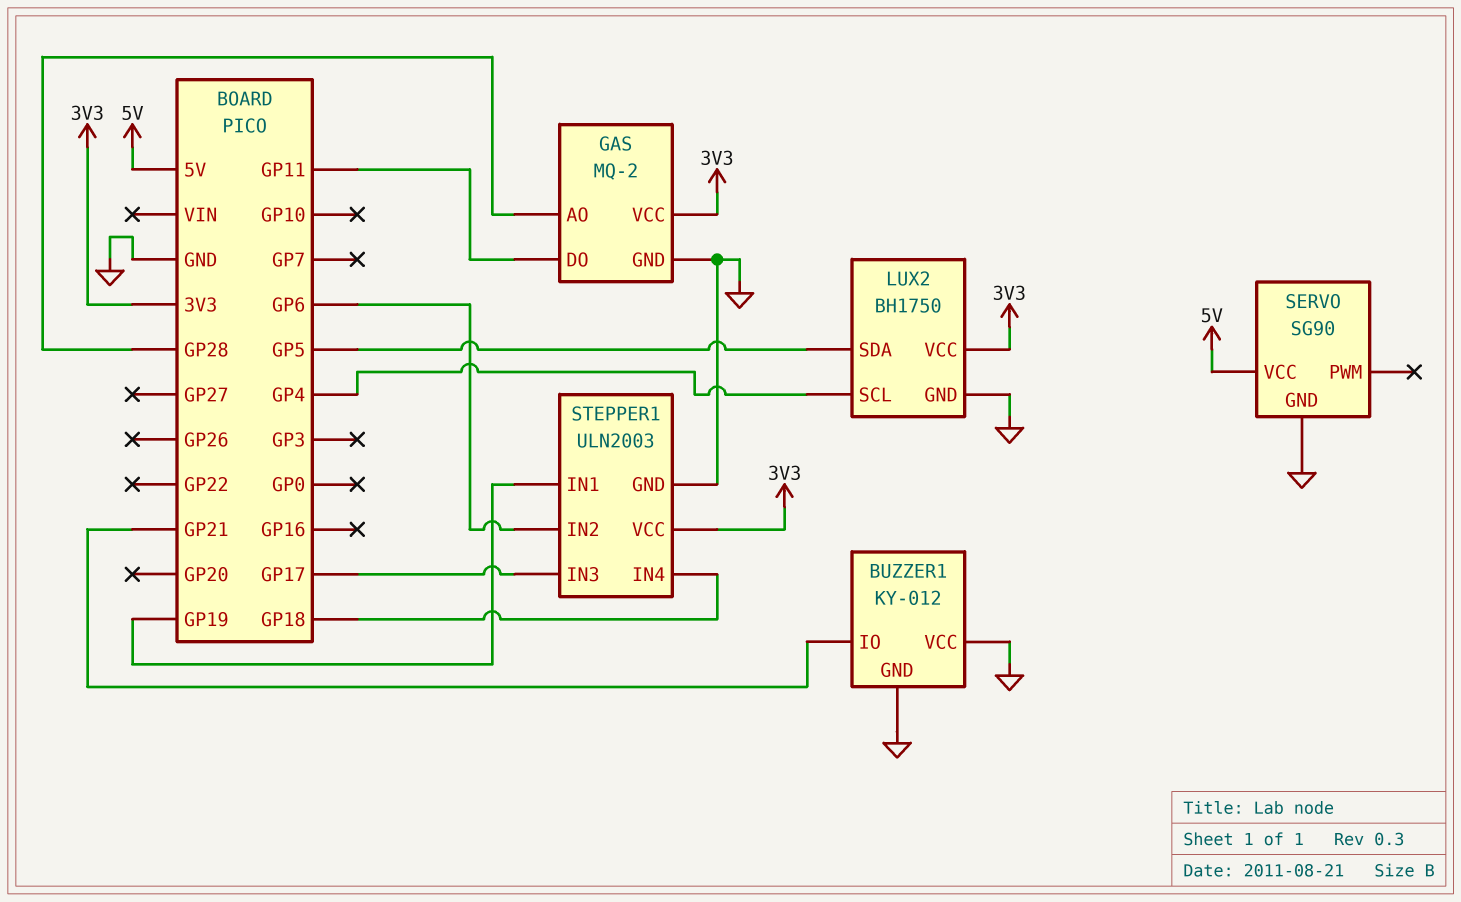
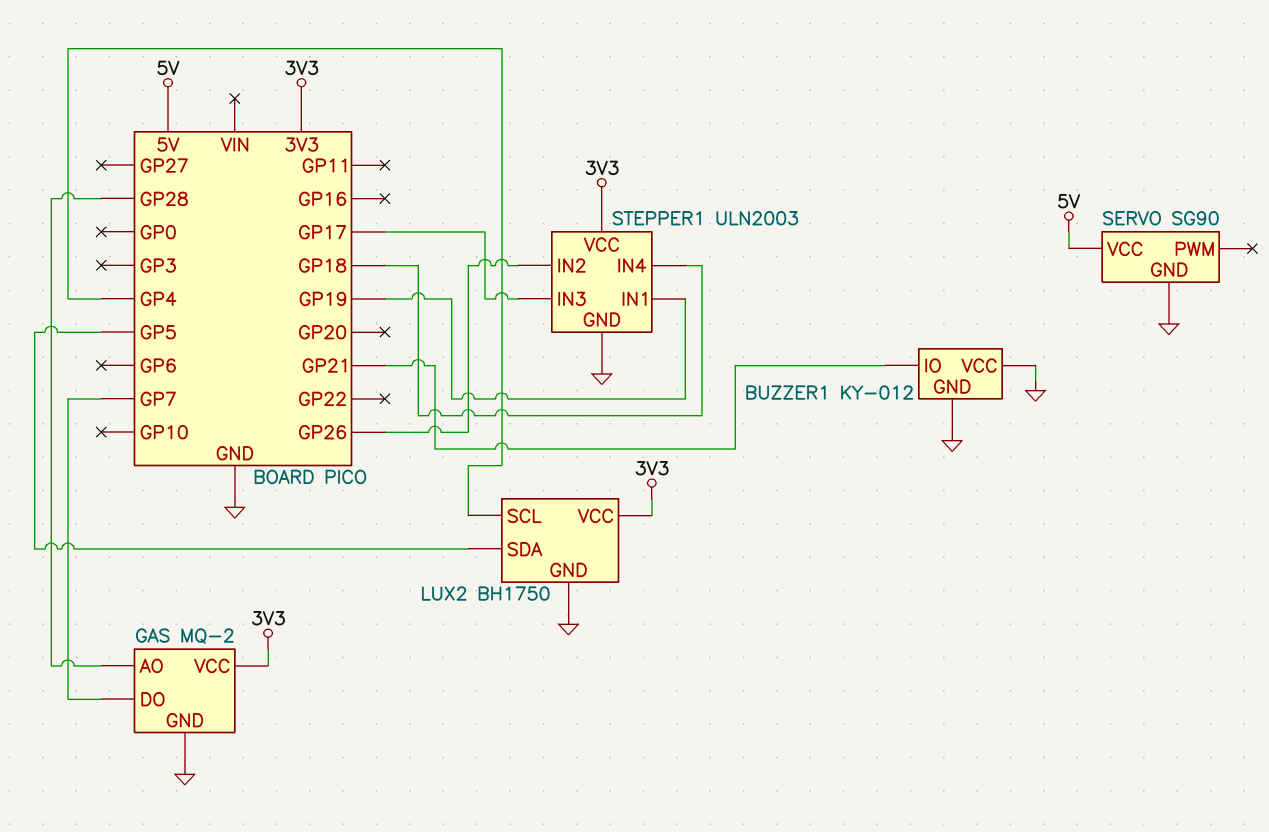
GAS pin DO: GP11 -> GP7
STEPPER1 pin IN2: GP6 -> GP26

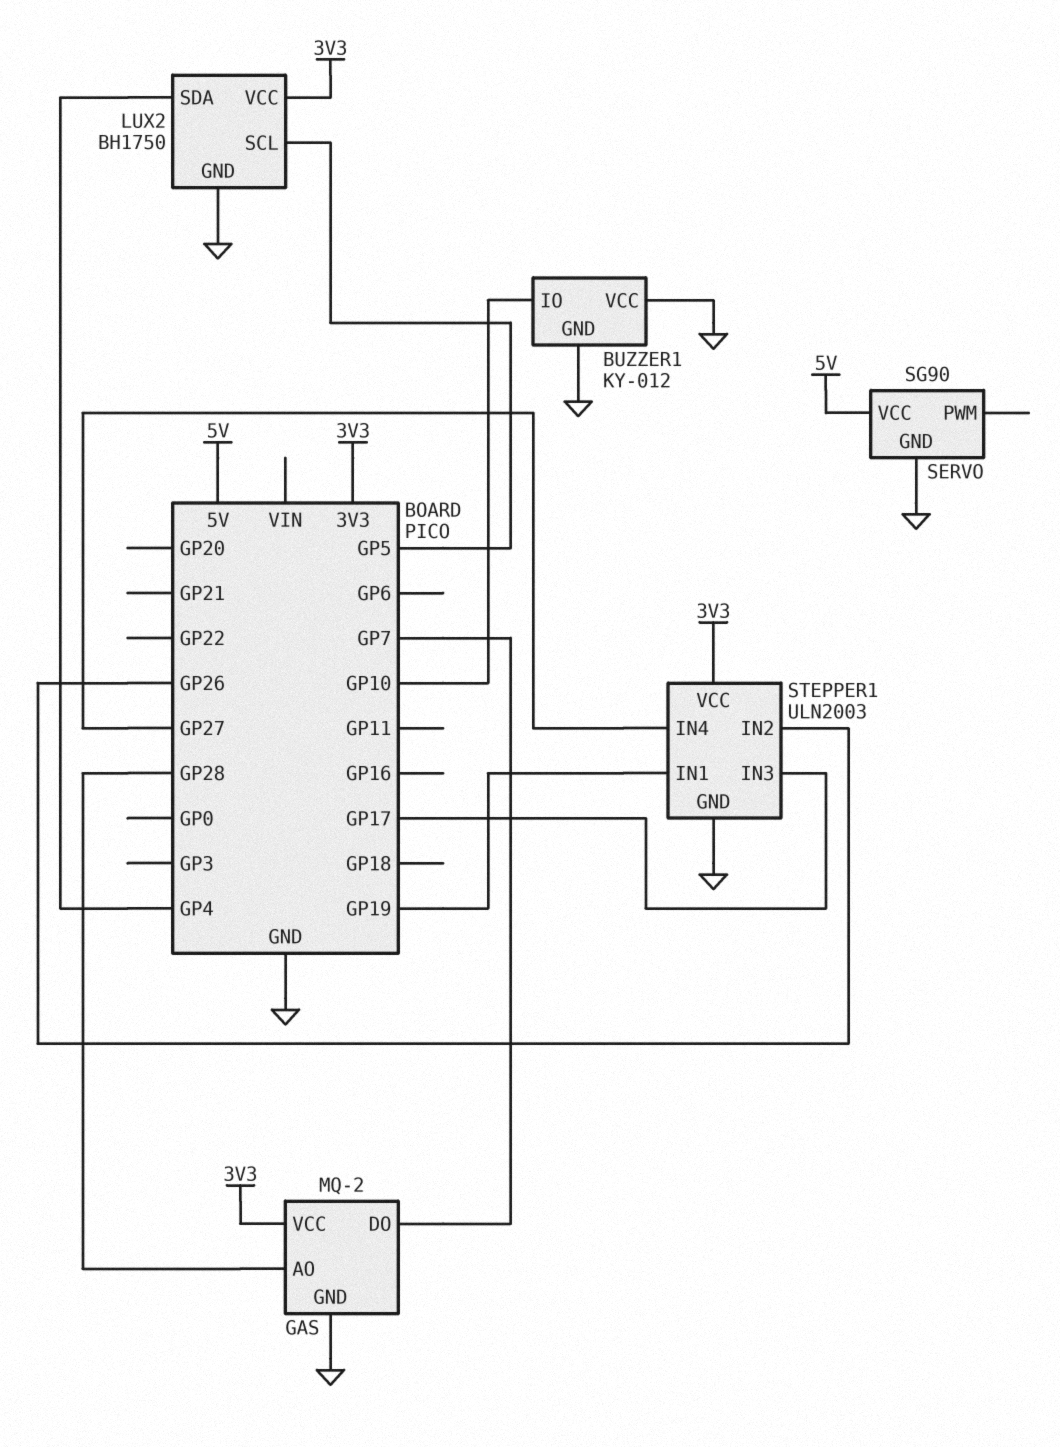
BUZZER1 pin IO: GP21 -> GP10
LUX2 pin SCL: GP4 -> GP5
LUX2 pin SDA: GP5 -> GP4
STEPPER1 pin IN4: GP18 -> GP27

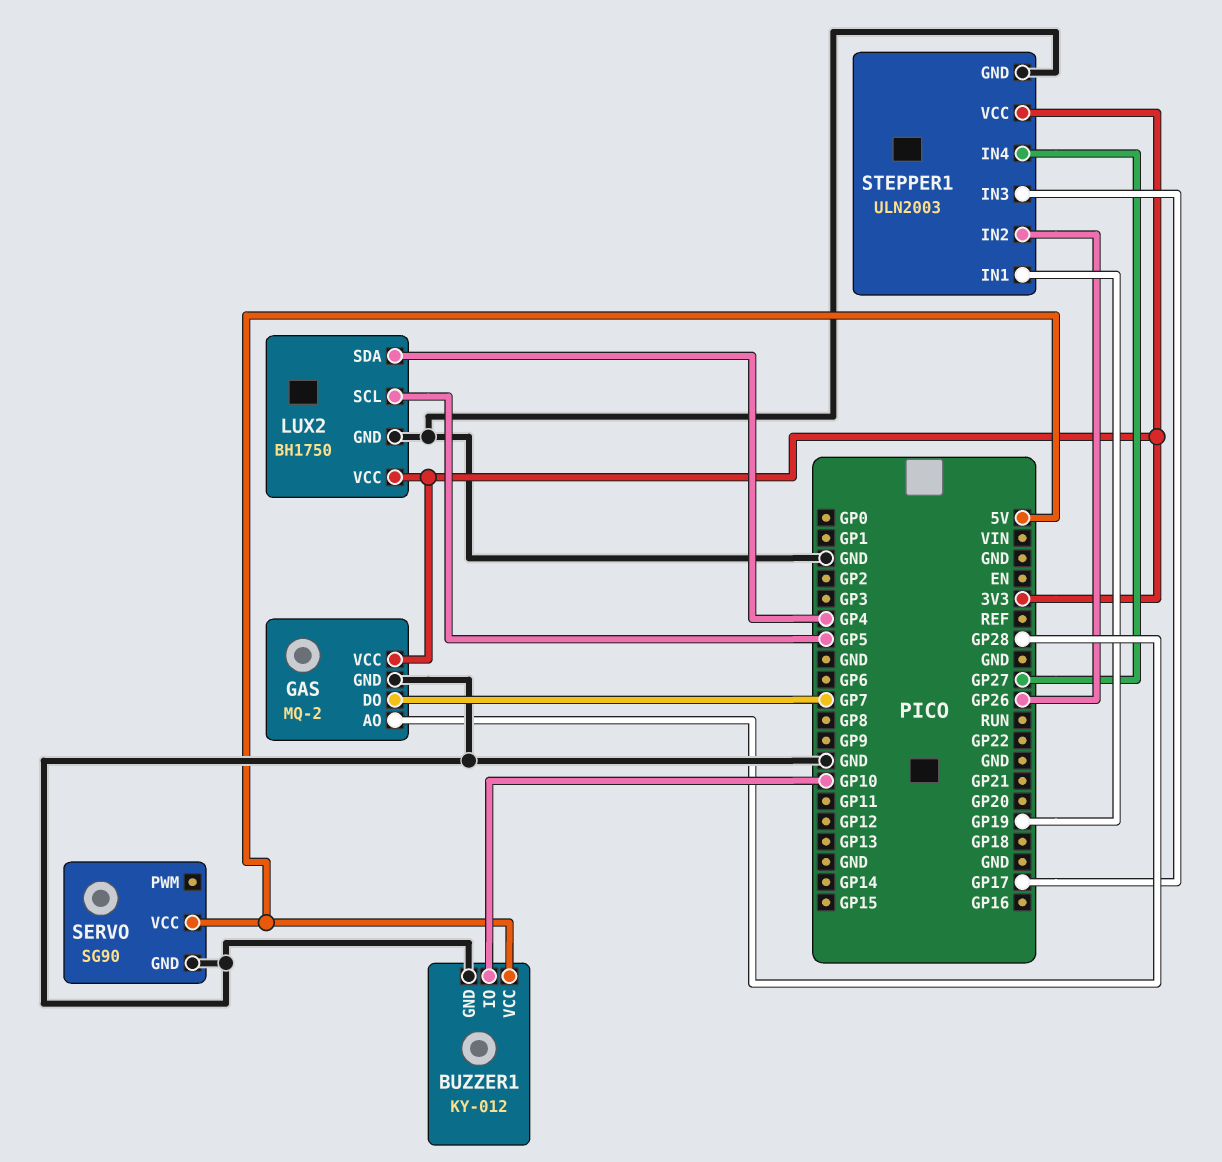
BUZZER1 pin VCC: GND -> 5V

